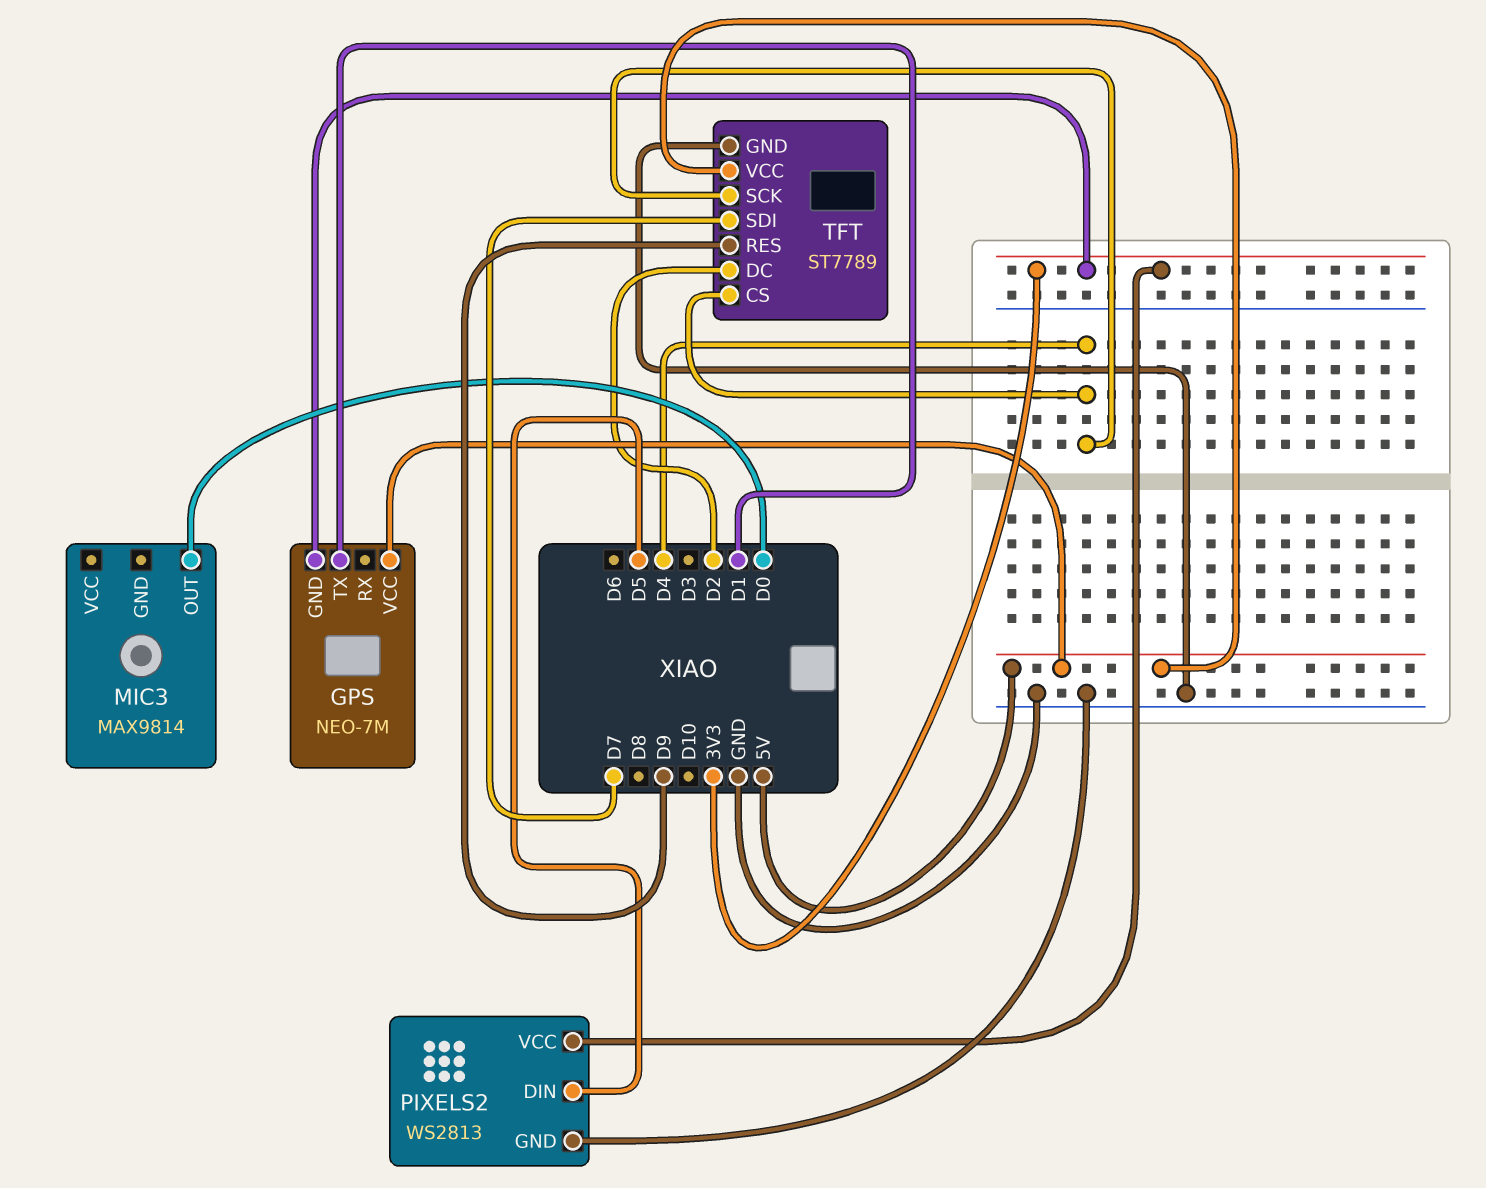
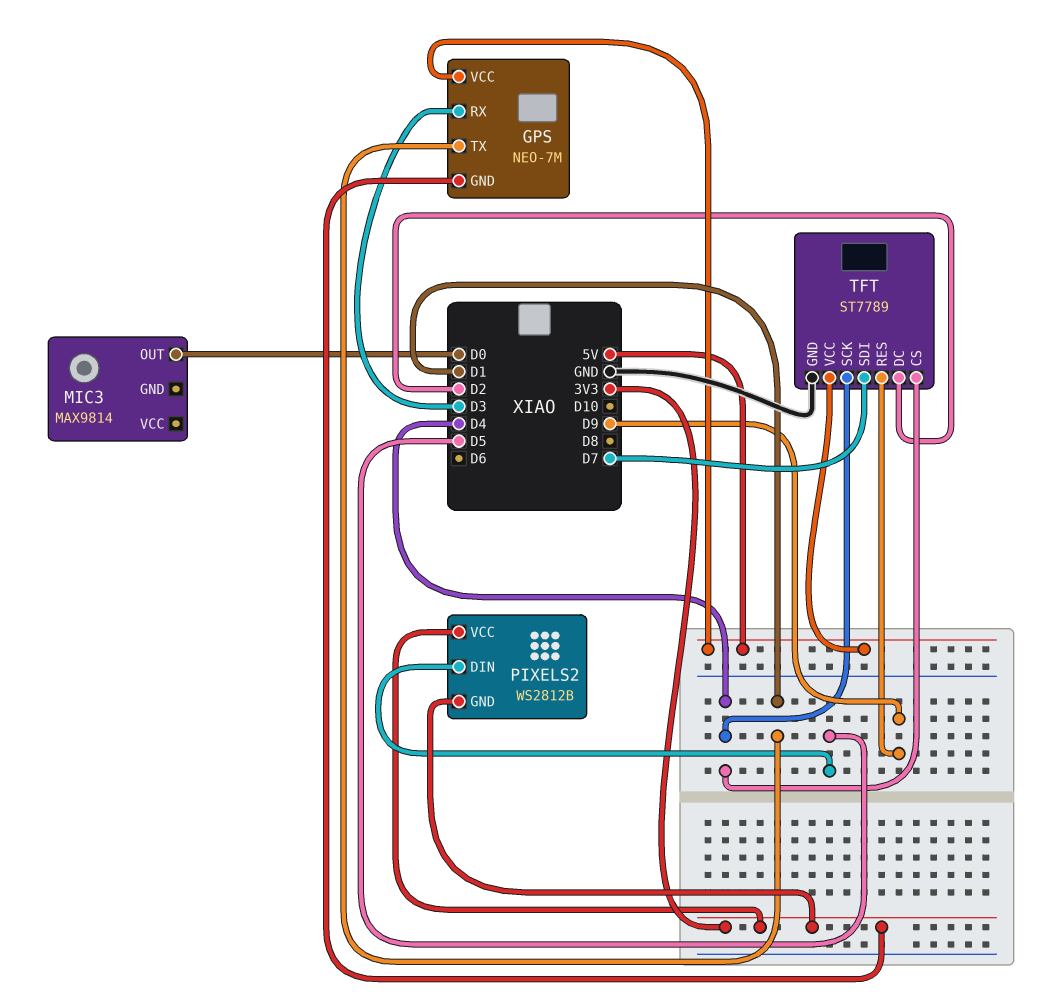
GPS pin RX: none -> D3
PIXELS2: WS2813 -> WS2812B
PIXELS2 pin GND: GND -> 3V3

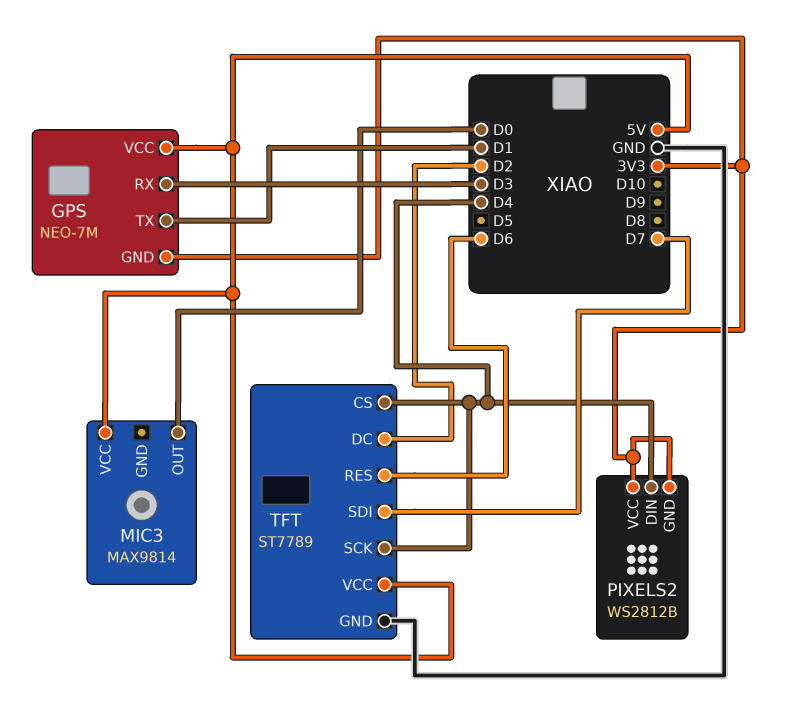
MIC3 pin VCC: none -> 5V
PIXELS2 pin DIN: D5 -> D4
TFT pin RES: D9 -> D6

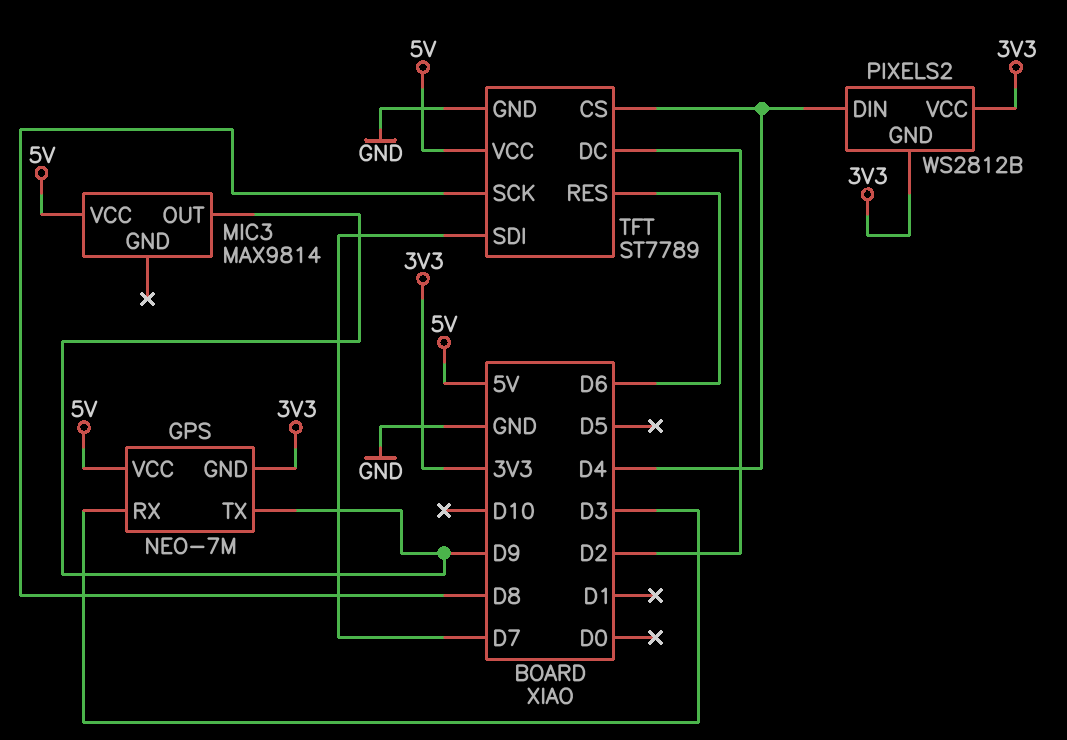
GPS pin TX: D1 -> D9
MIC3 pin OUT: D0 -> D9
TFT pin SCK: D4 -> D8

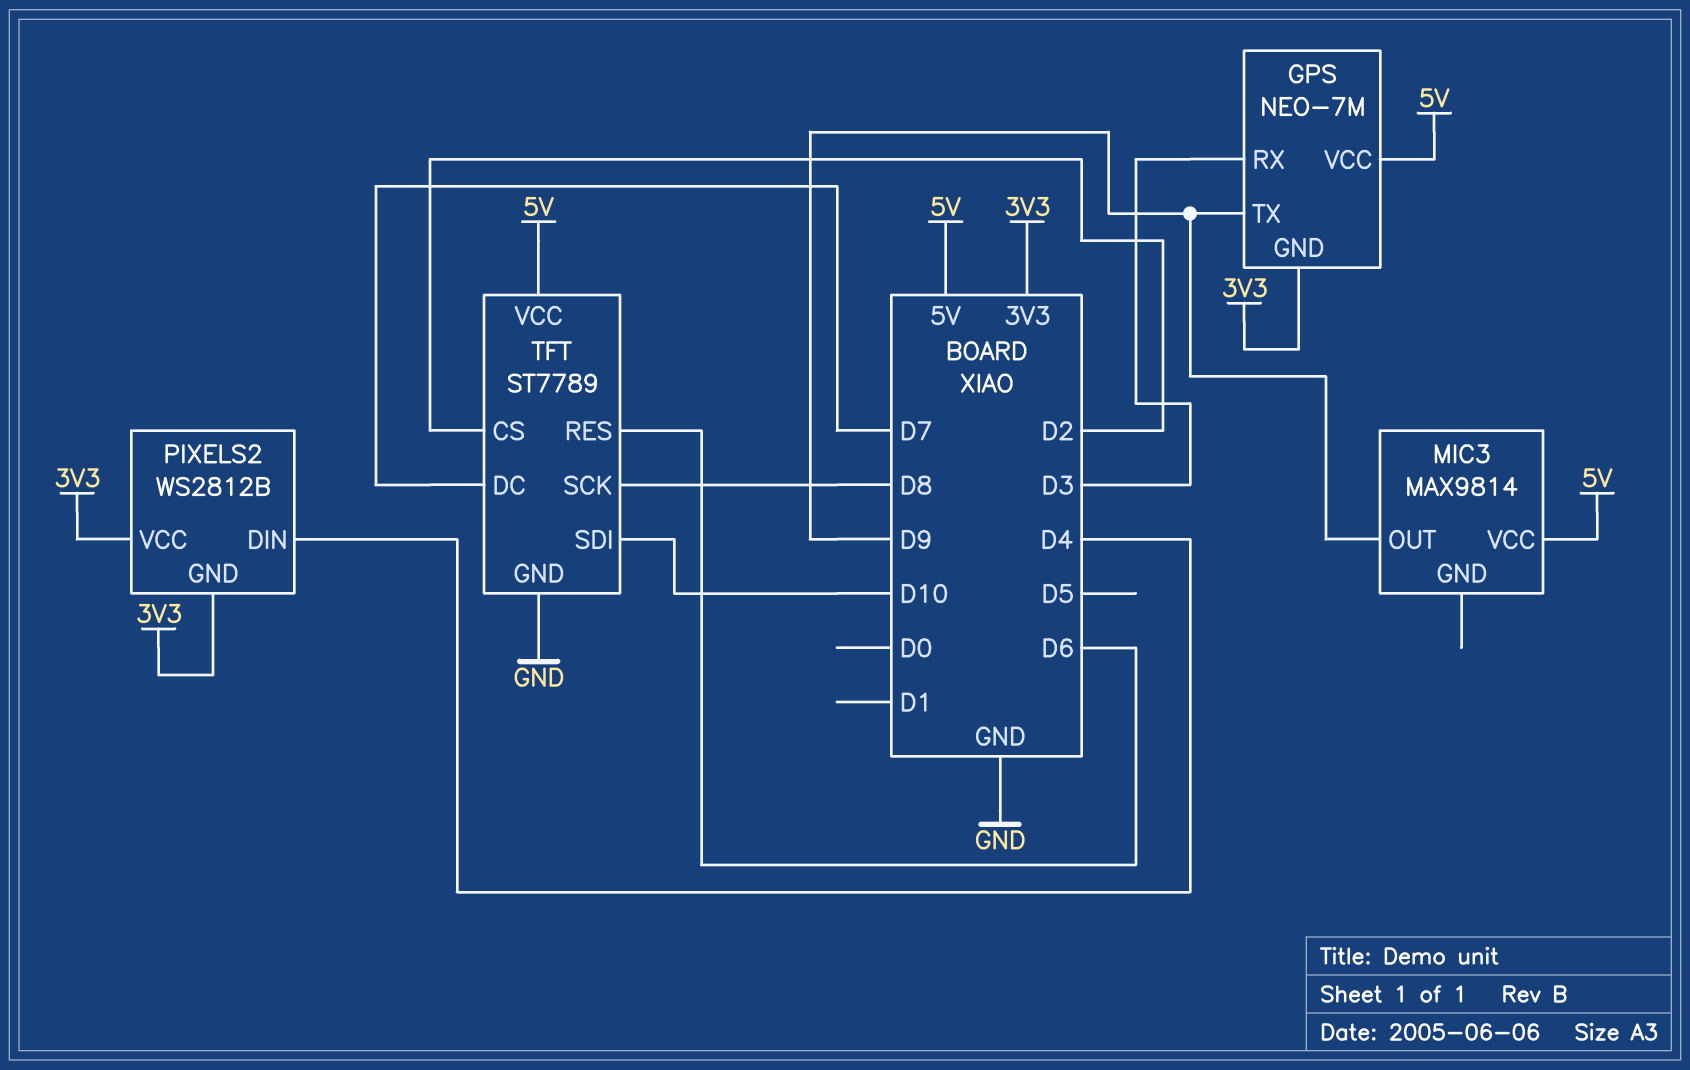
TFT pin CS: D4 -> D2
TFT pin DC: D2 -> D7
TFT pin SDI: D7 -> D10

